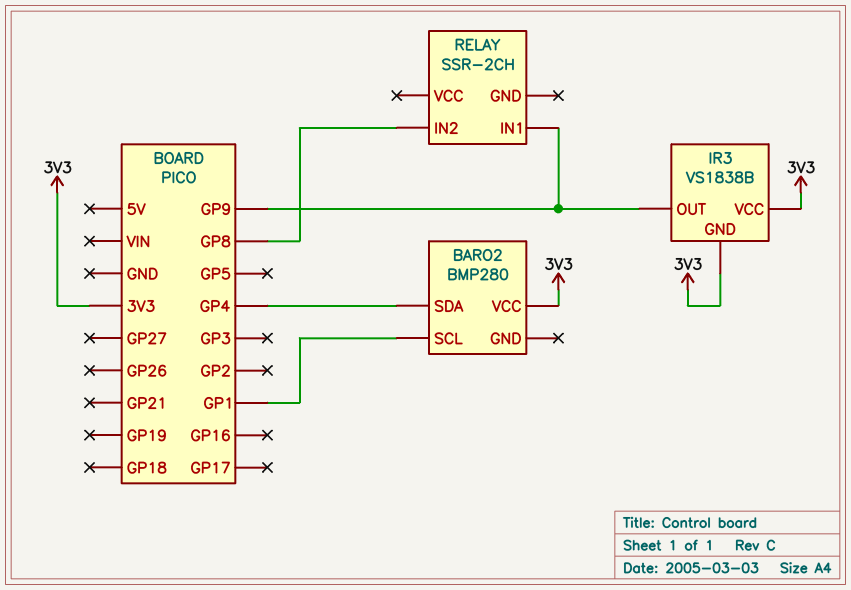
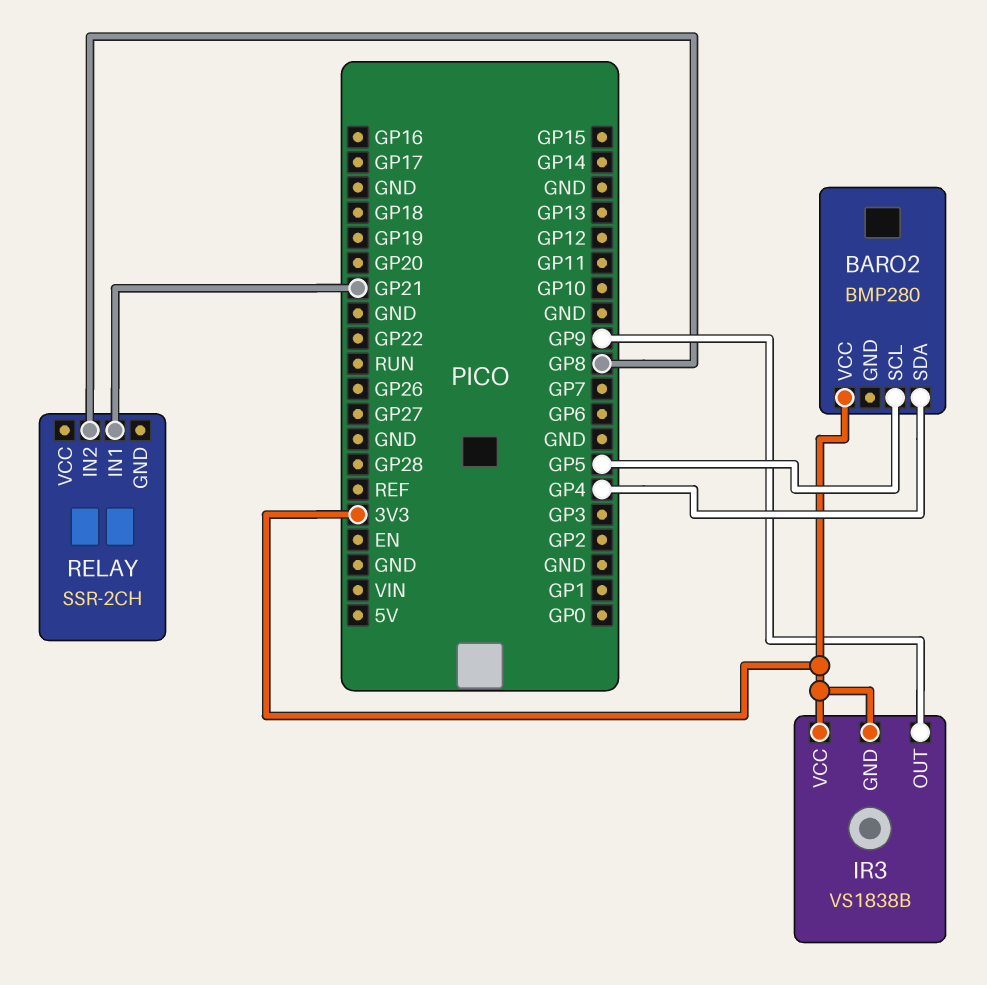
BARO2 pin SCL: GP1 -> GP5
RELAY pin IN1: GP9 -> GP21

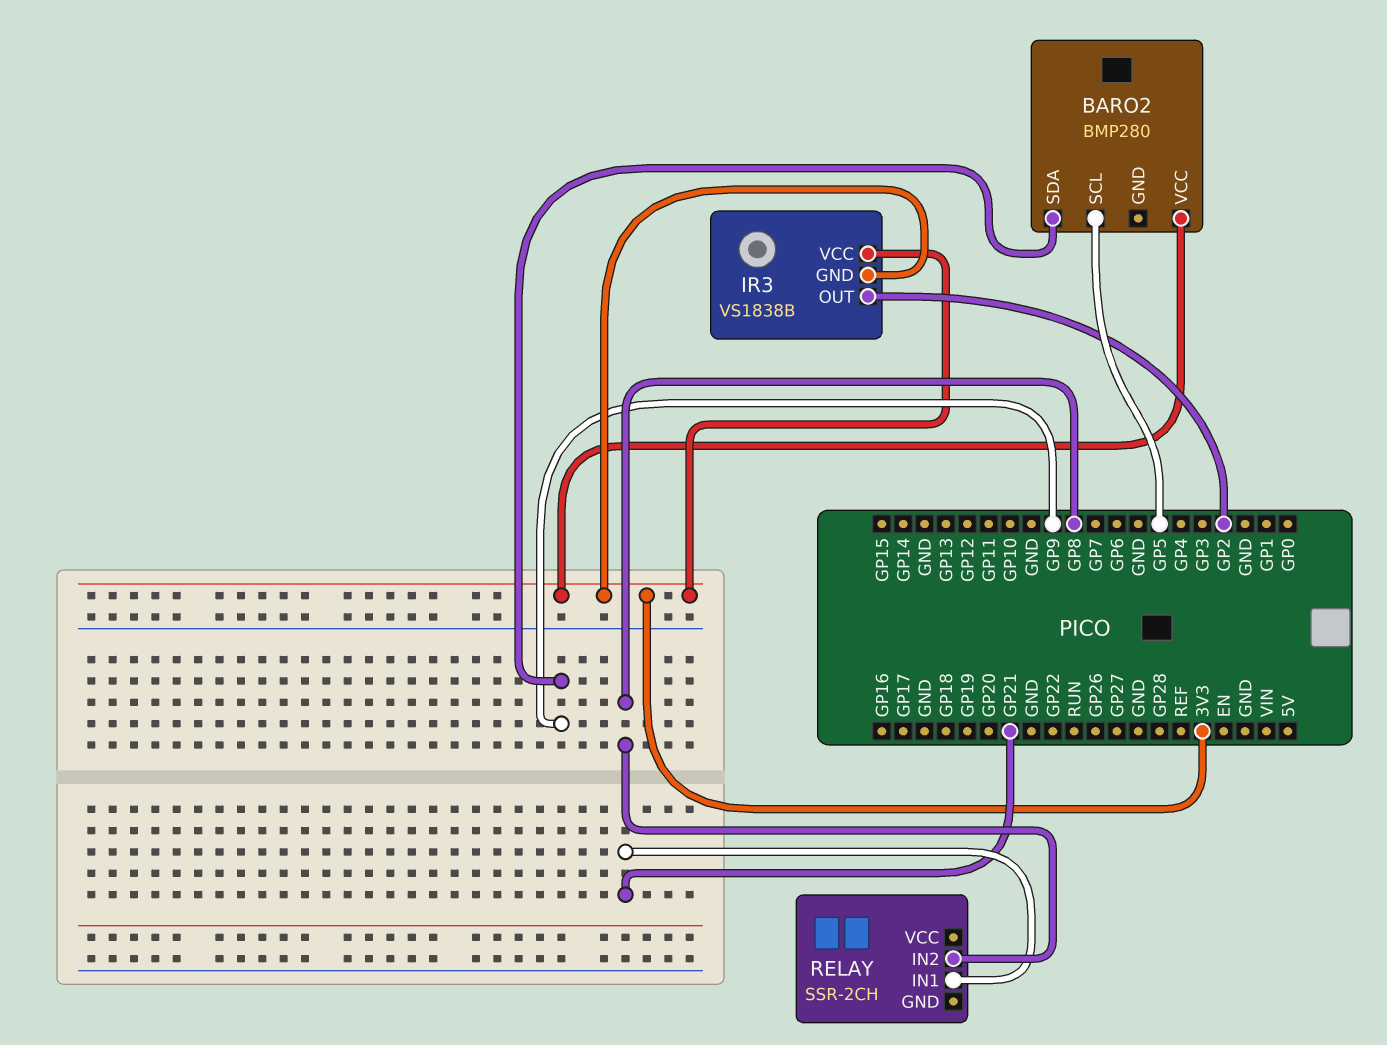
BARO2 pin SDA: GP4 -> GP9
IR3 pin OUT: GP9 -> GP2

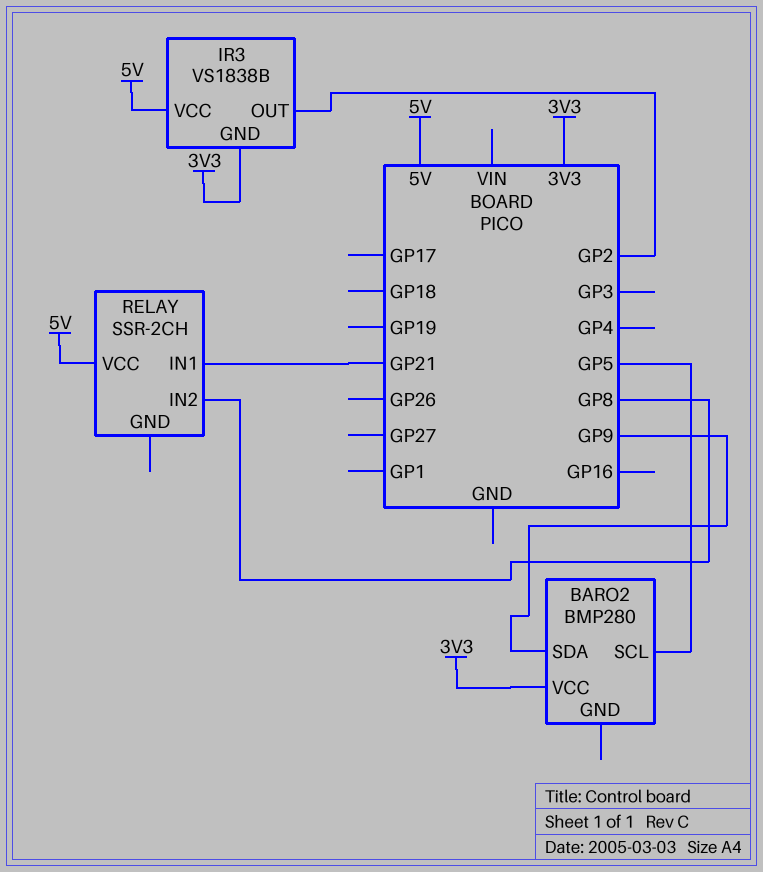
IR3 pin VCC: 3V3 -> 5V
RELAY pin VCC: none -> 5V

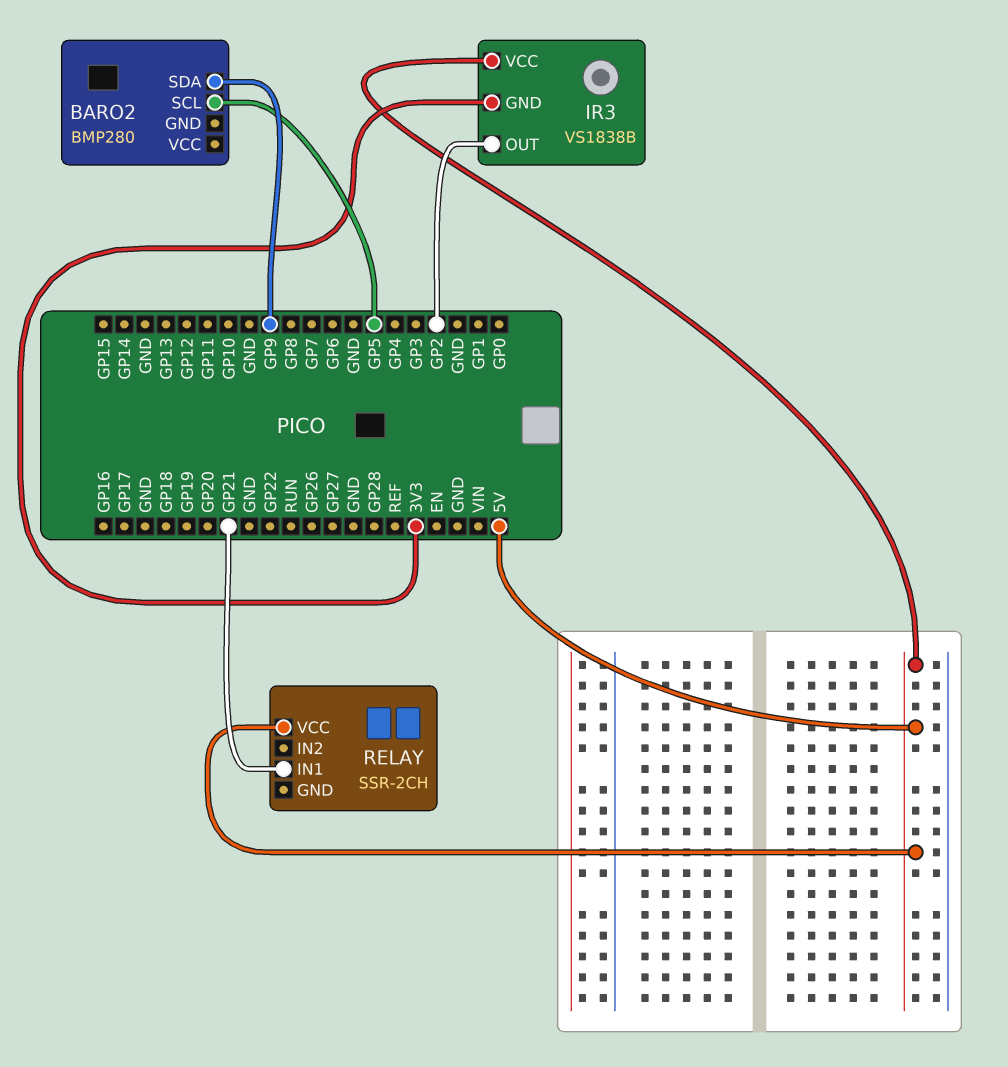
BARO2 pin VCC: 3V3 -> none
RELAY pin IN2: GP8 -> none

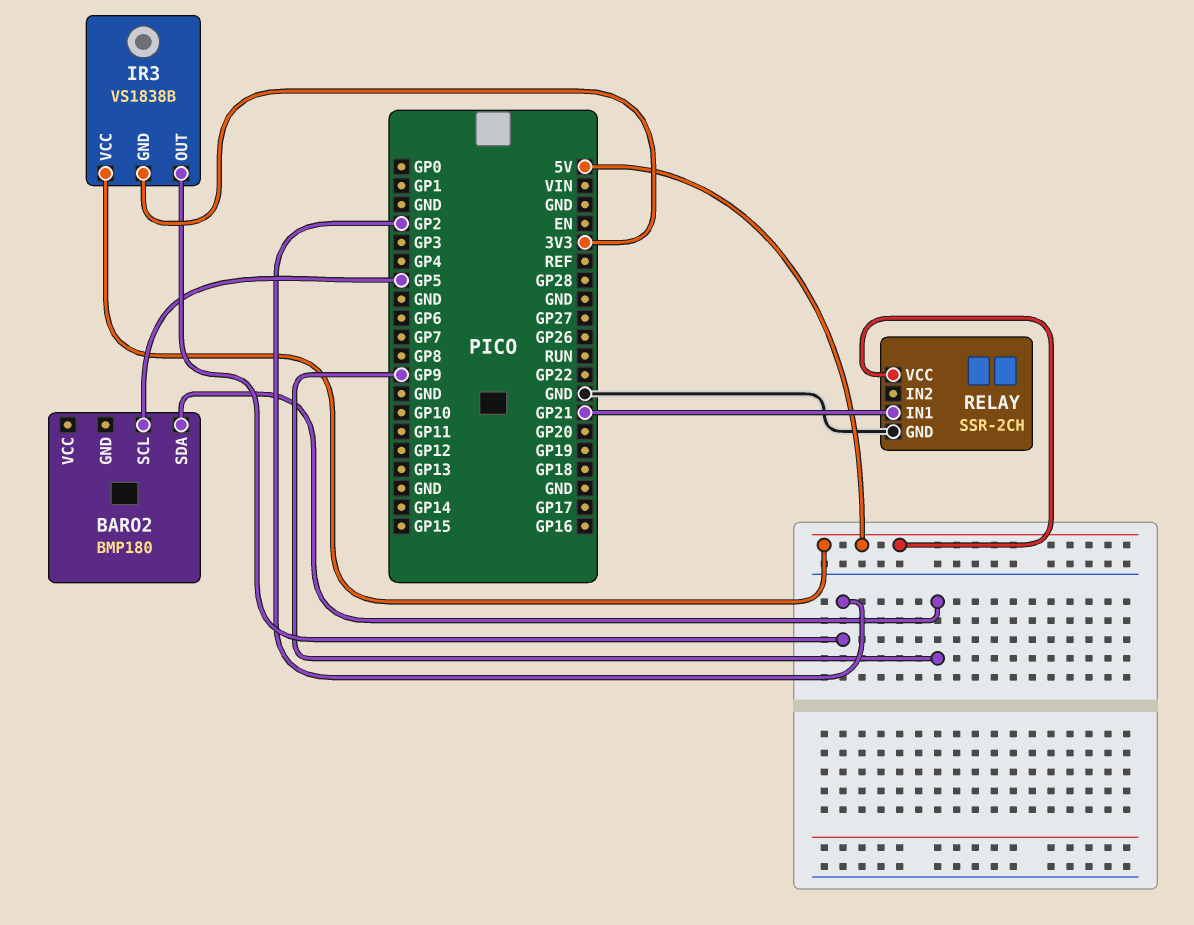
BARO2: BMP280 -> BMP180
RELAY pin GND: none -> GND

